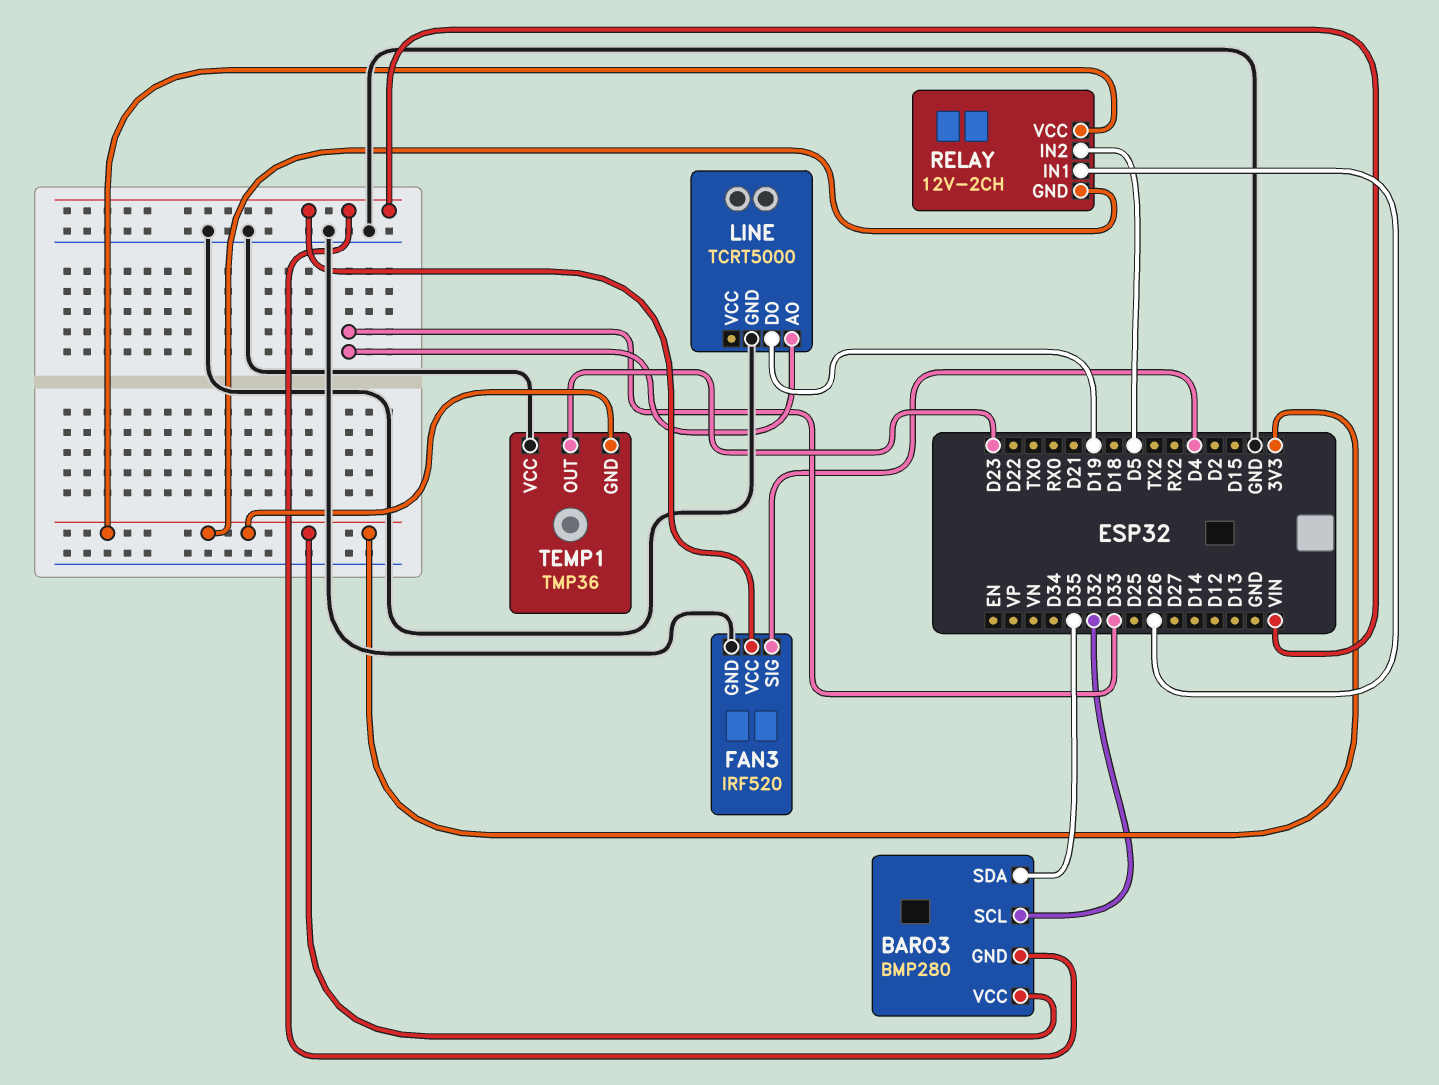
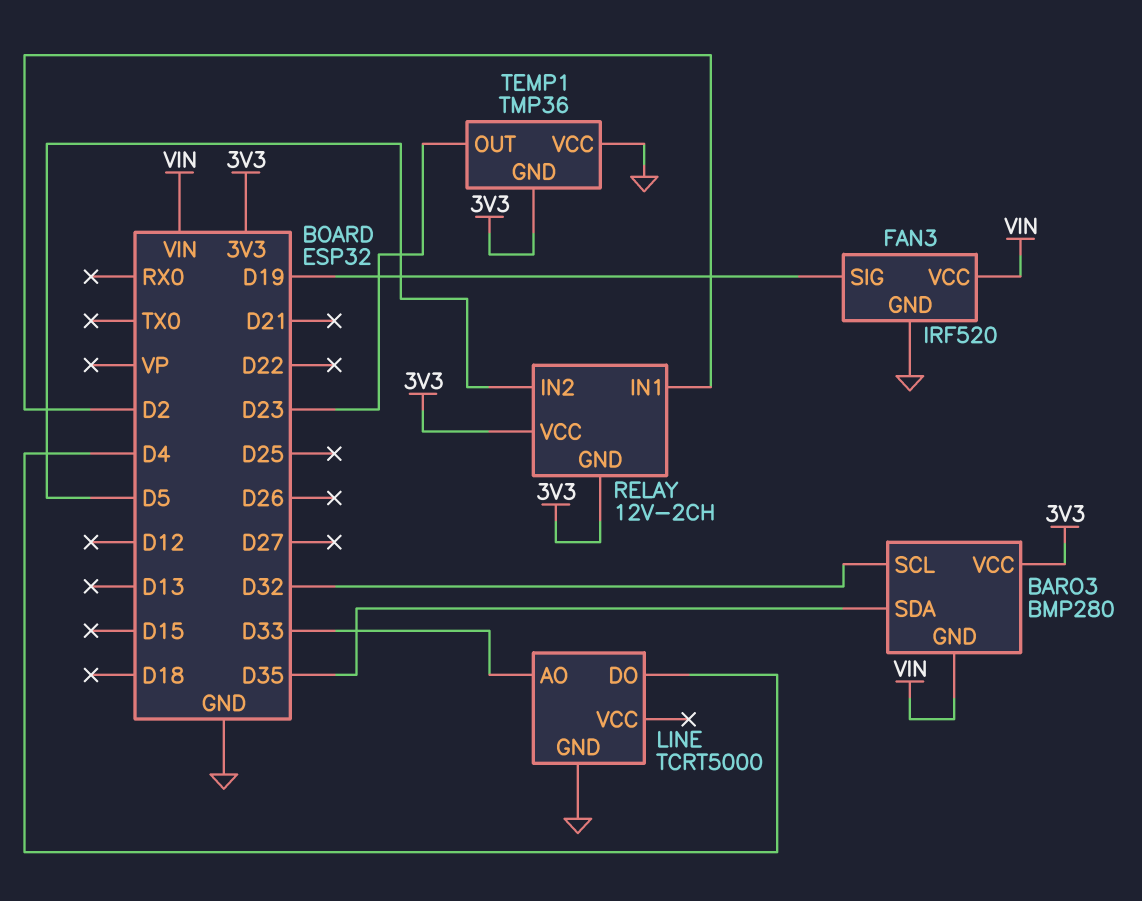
FAN3 pin SIG: D4 -> D19
LINE pin DO: D19 -> D4
RELAY pin IN1: D26 -> D2

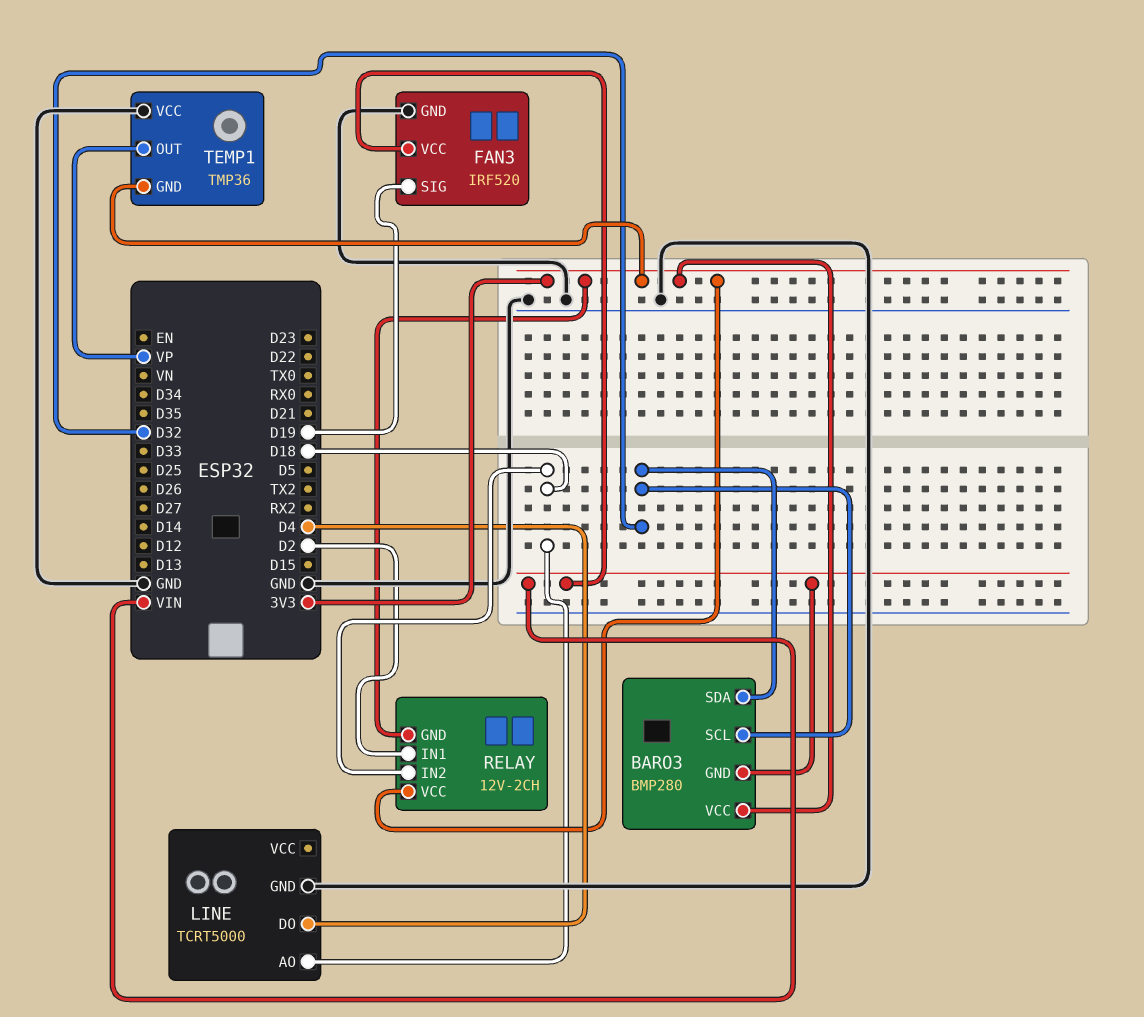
BARO3 pin SDA: D35 -> D32
LINE pin AO: D33 -> D18
RELAY pin IN2: D5 -> D18
TEMP1 pin OUT: D23 -> VP

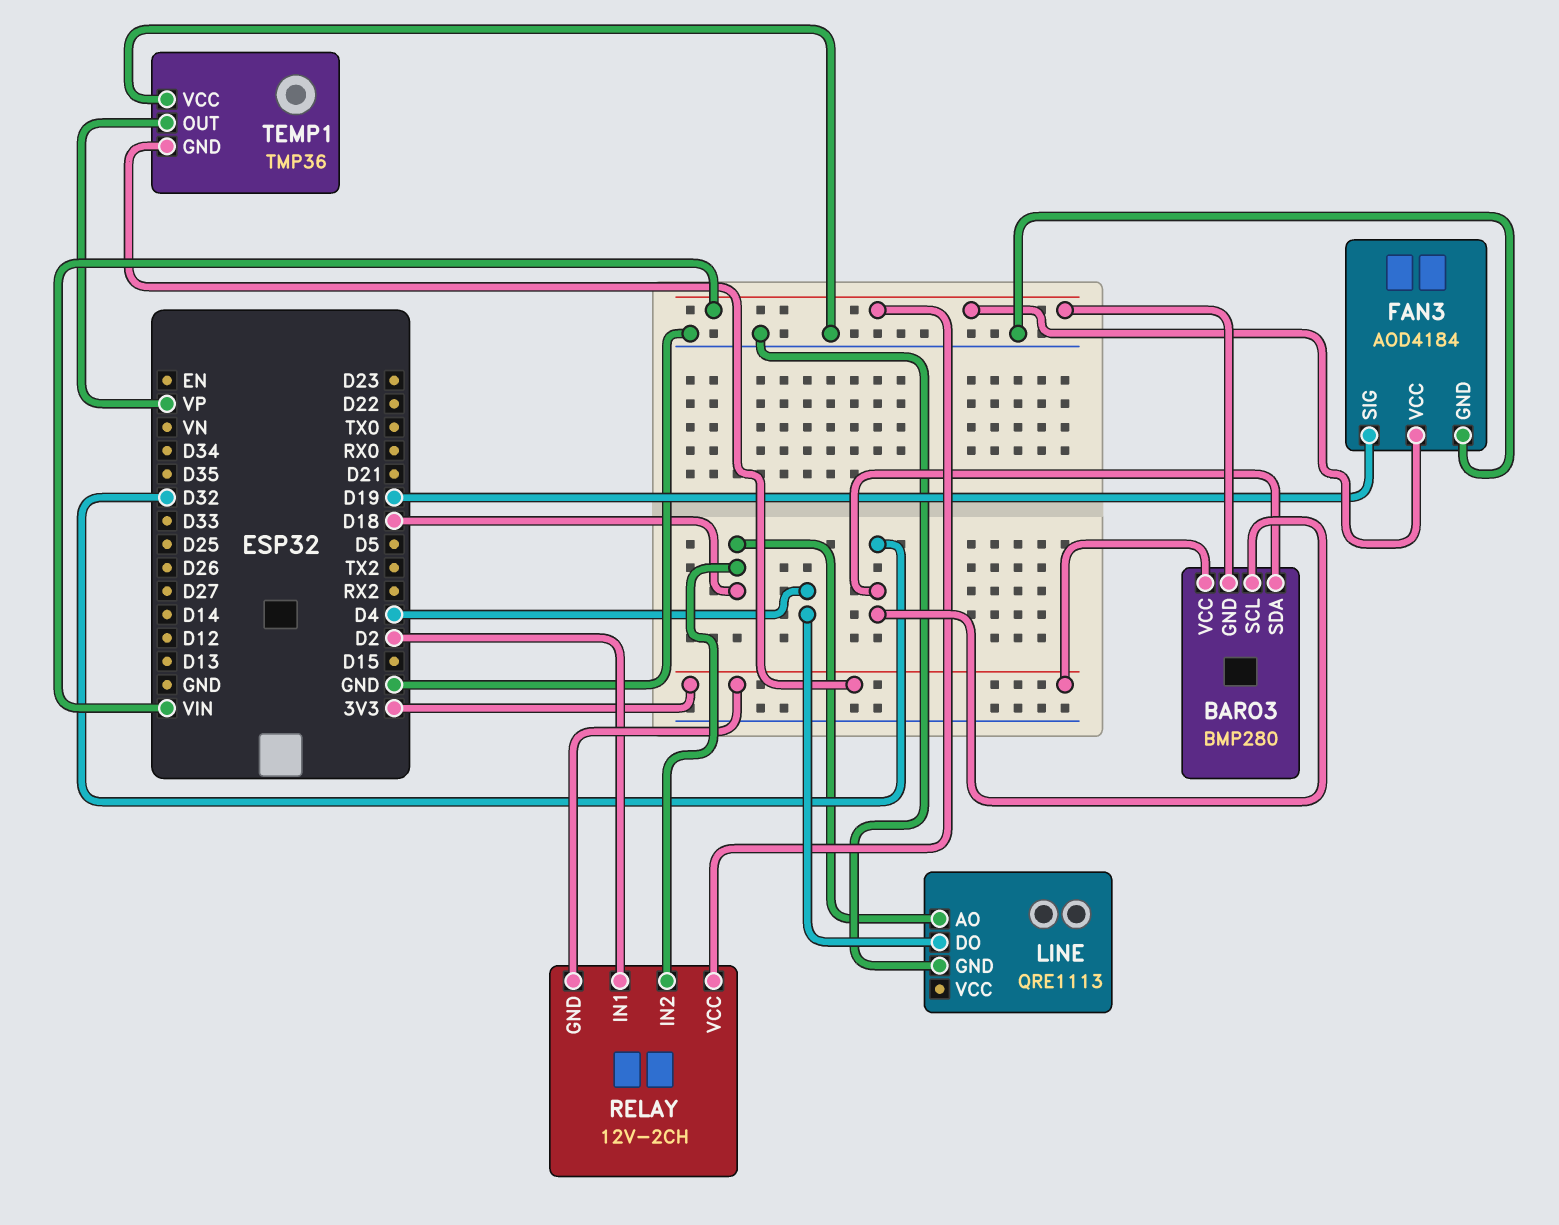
FAN3: IRF520 -> AOD4184
LINE: TCRT5000 -> QRE1113
RELAY pin VCC: 3V3 -> VIN

